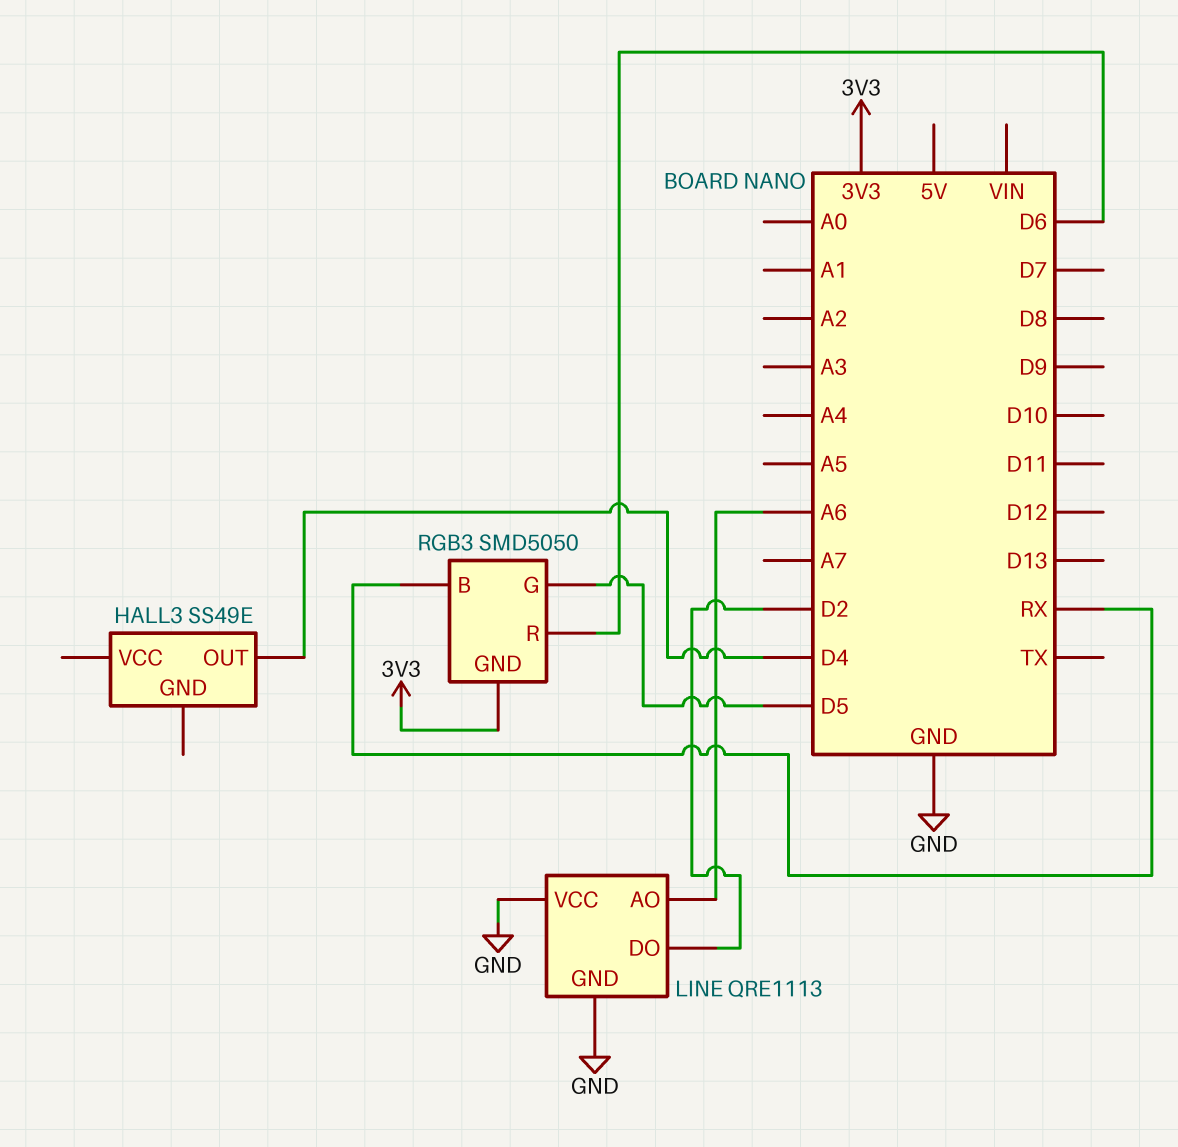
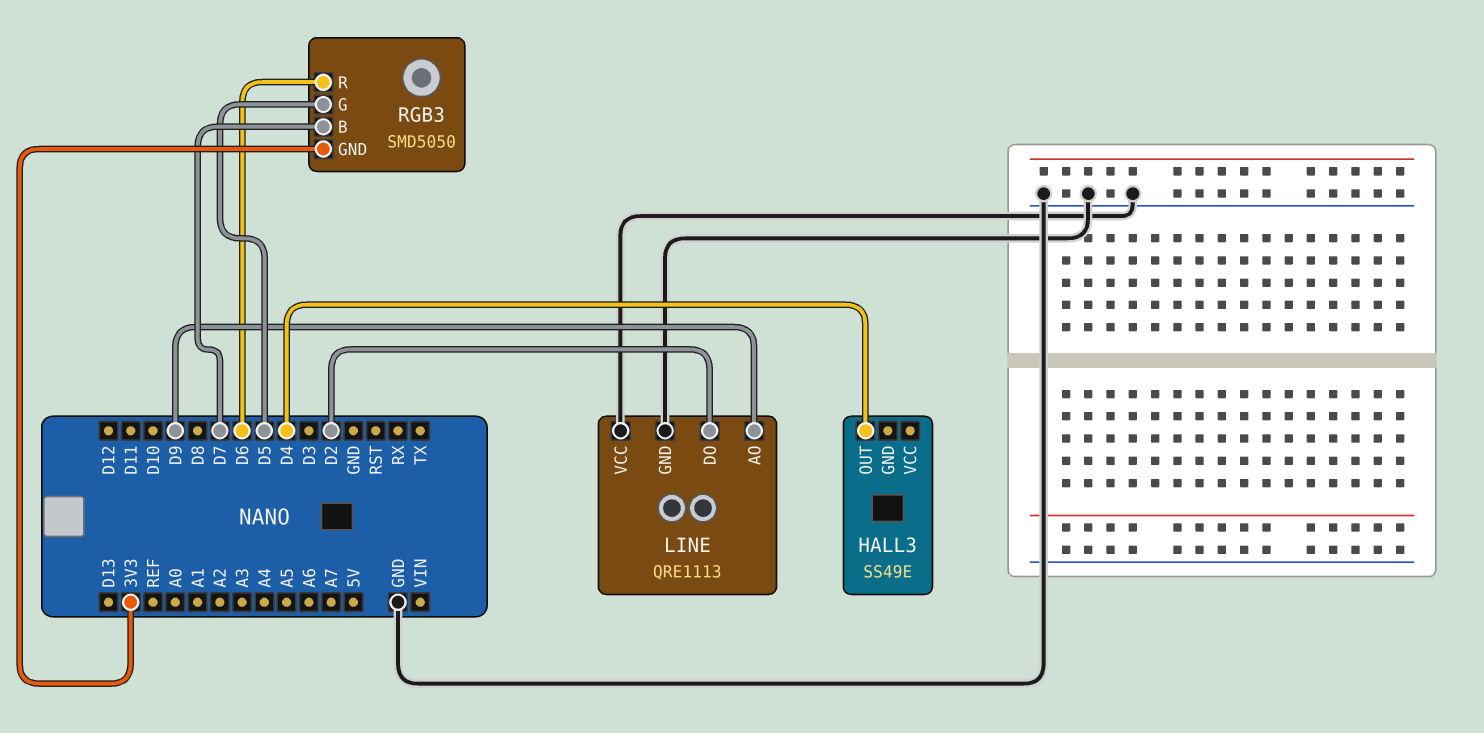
LINE pin AO: A6 -> D9
RGB3 pin B: RX -> D7

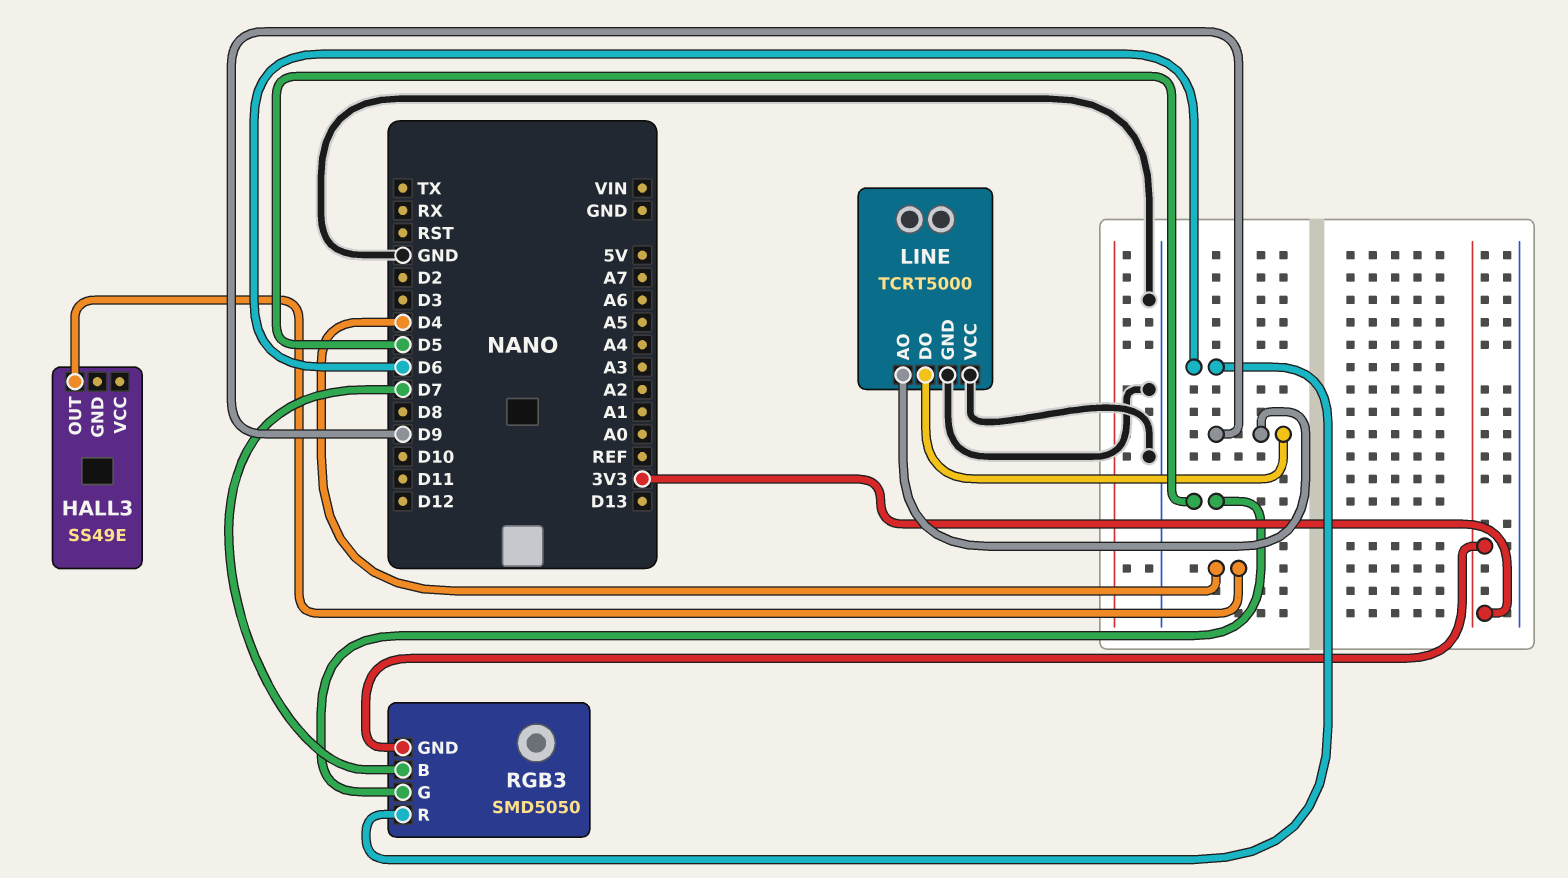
LINE: QRE1113 -> TCRT5000
LINE pin DO: D2 -> D9

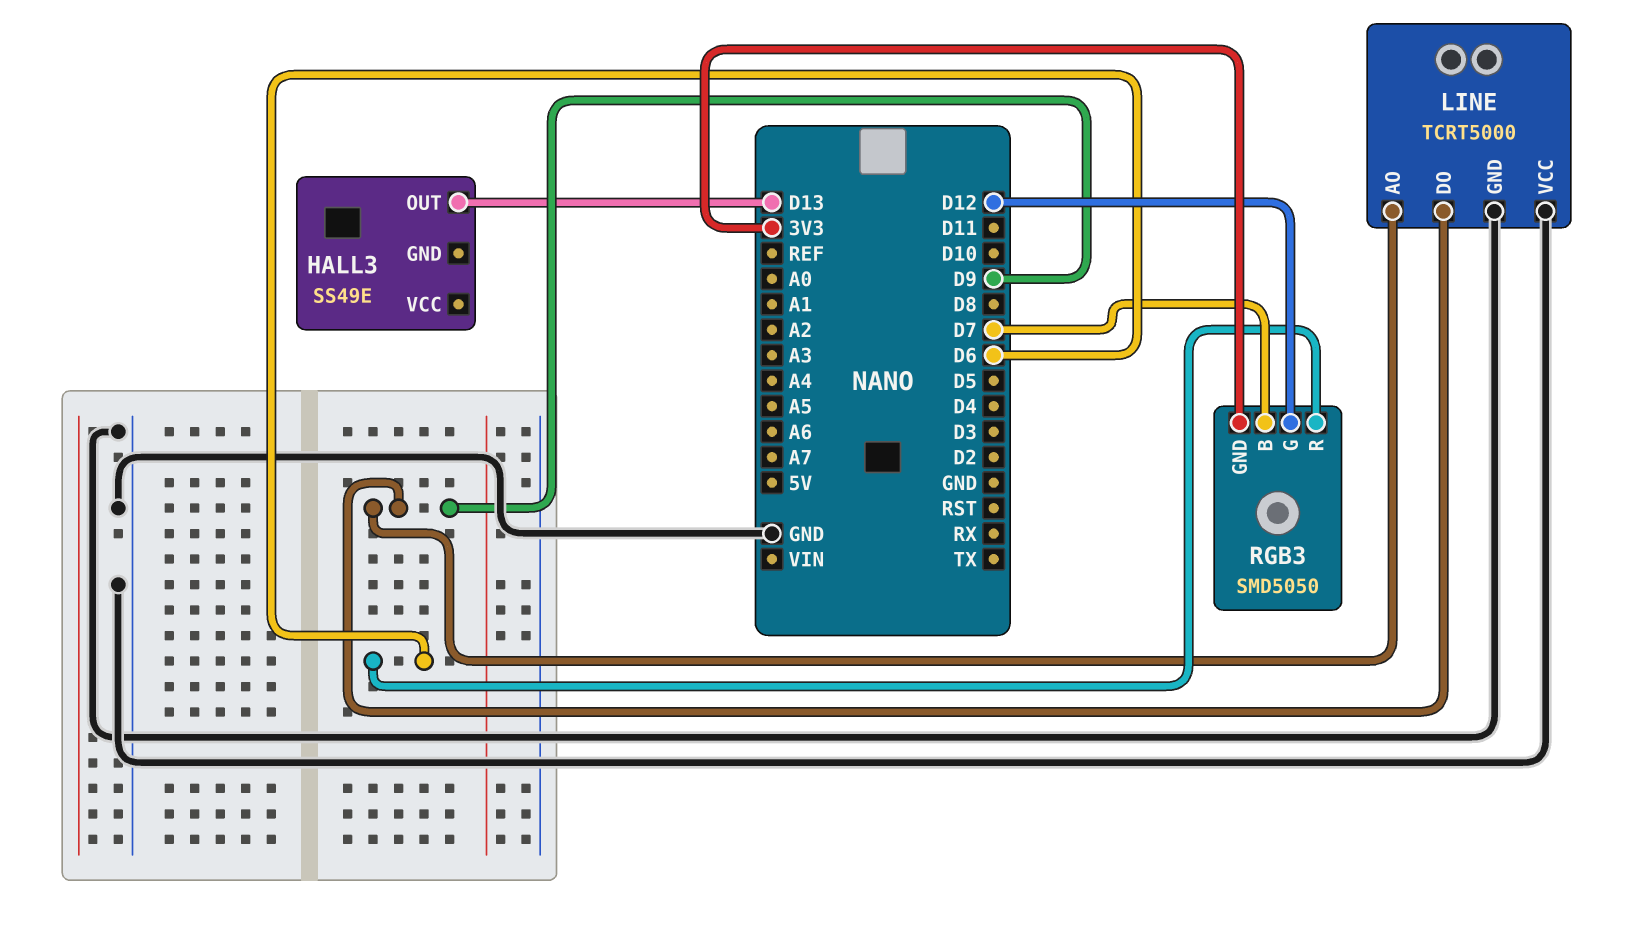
HALL3 pin OUT: D4 -> D13
RGB3 pin G: D5 -> D12

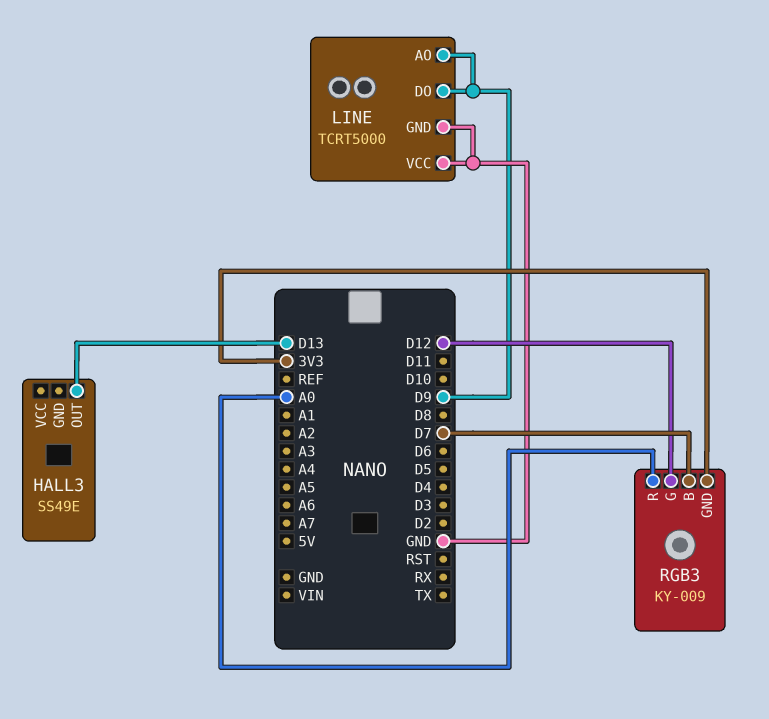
RGB3: SMD5050 -> KY-009
RGB3 pin R: D6 -> A0

